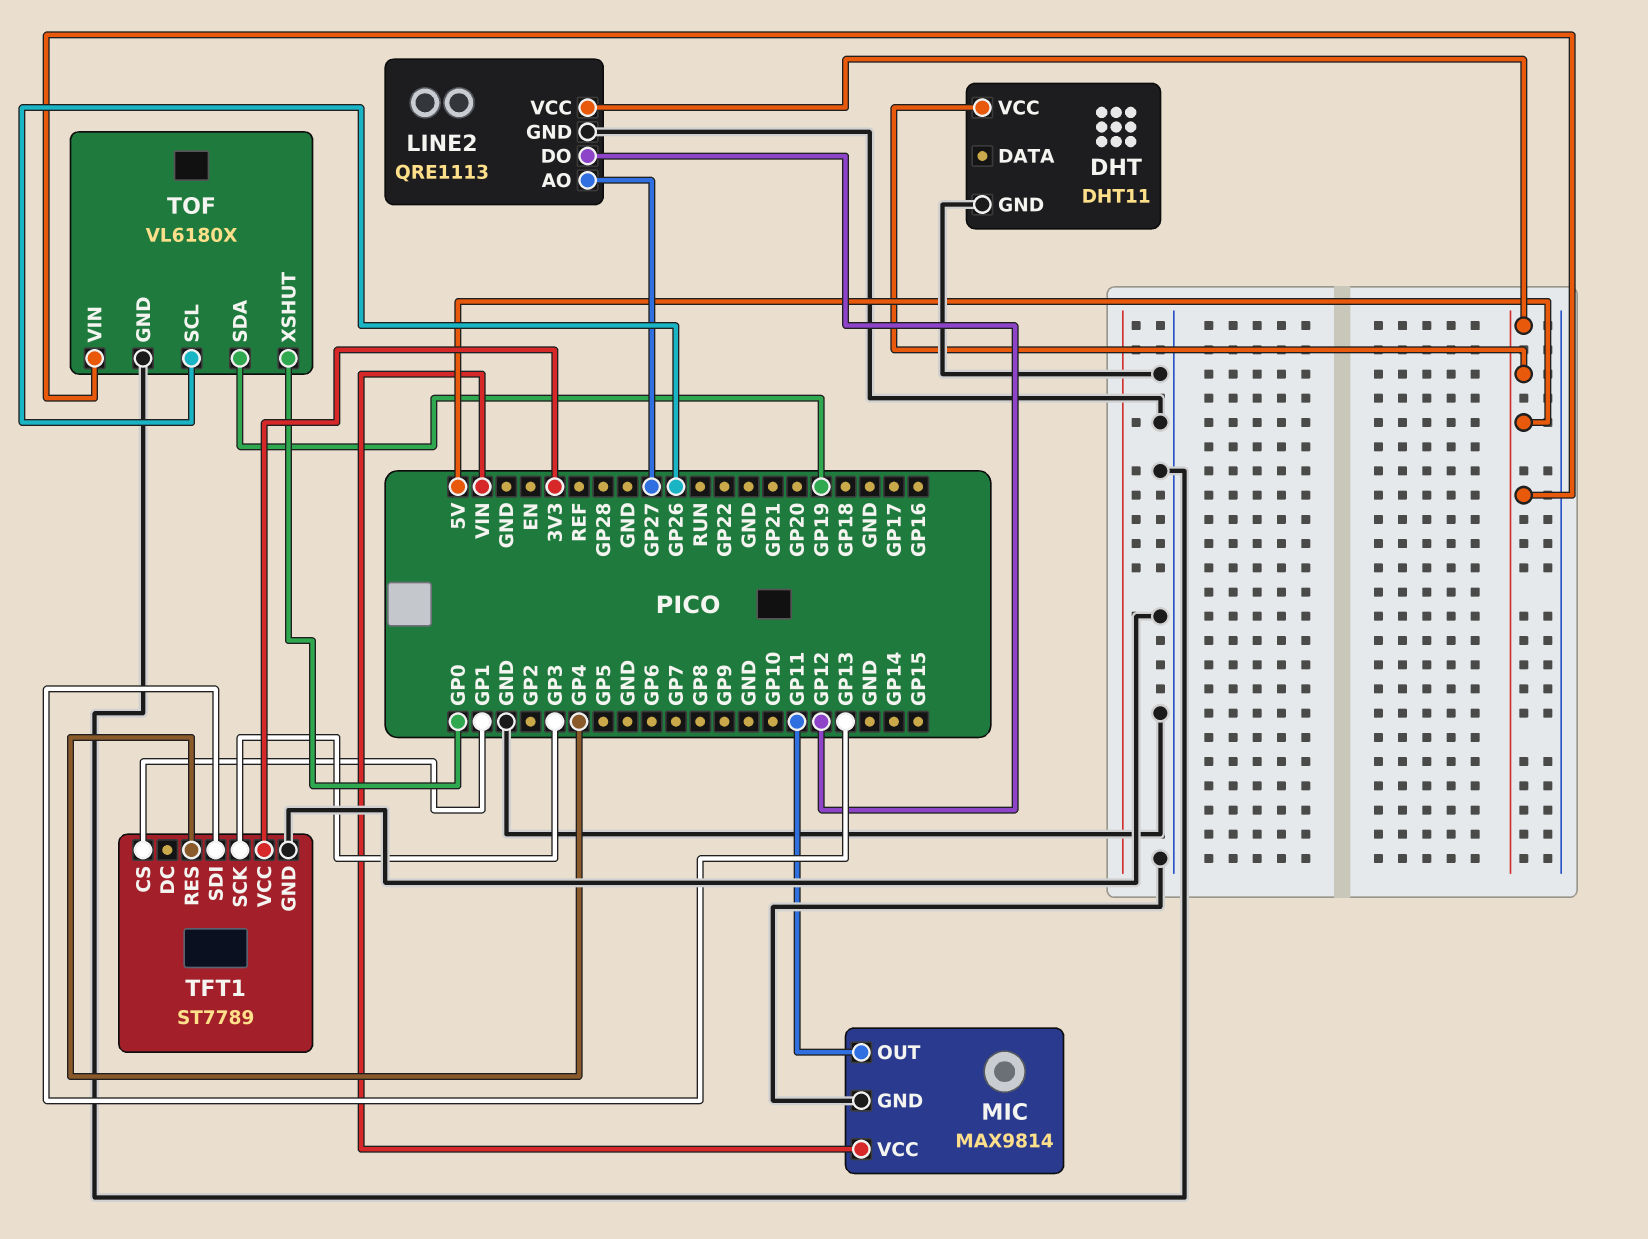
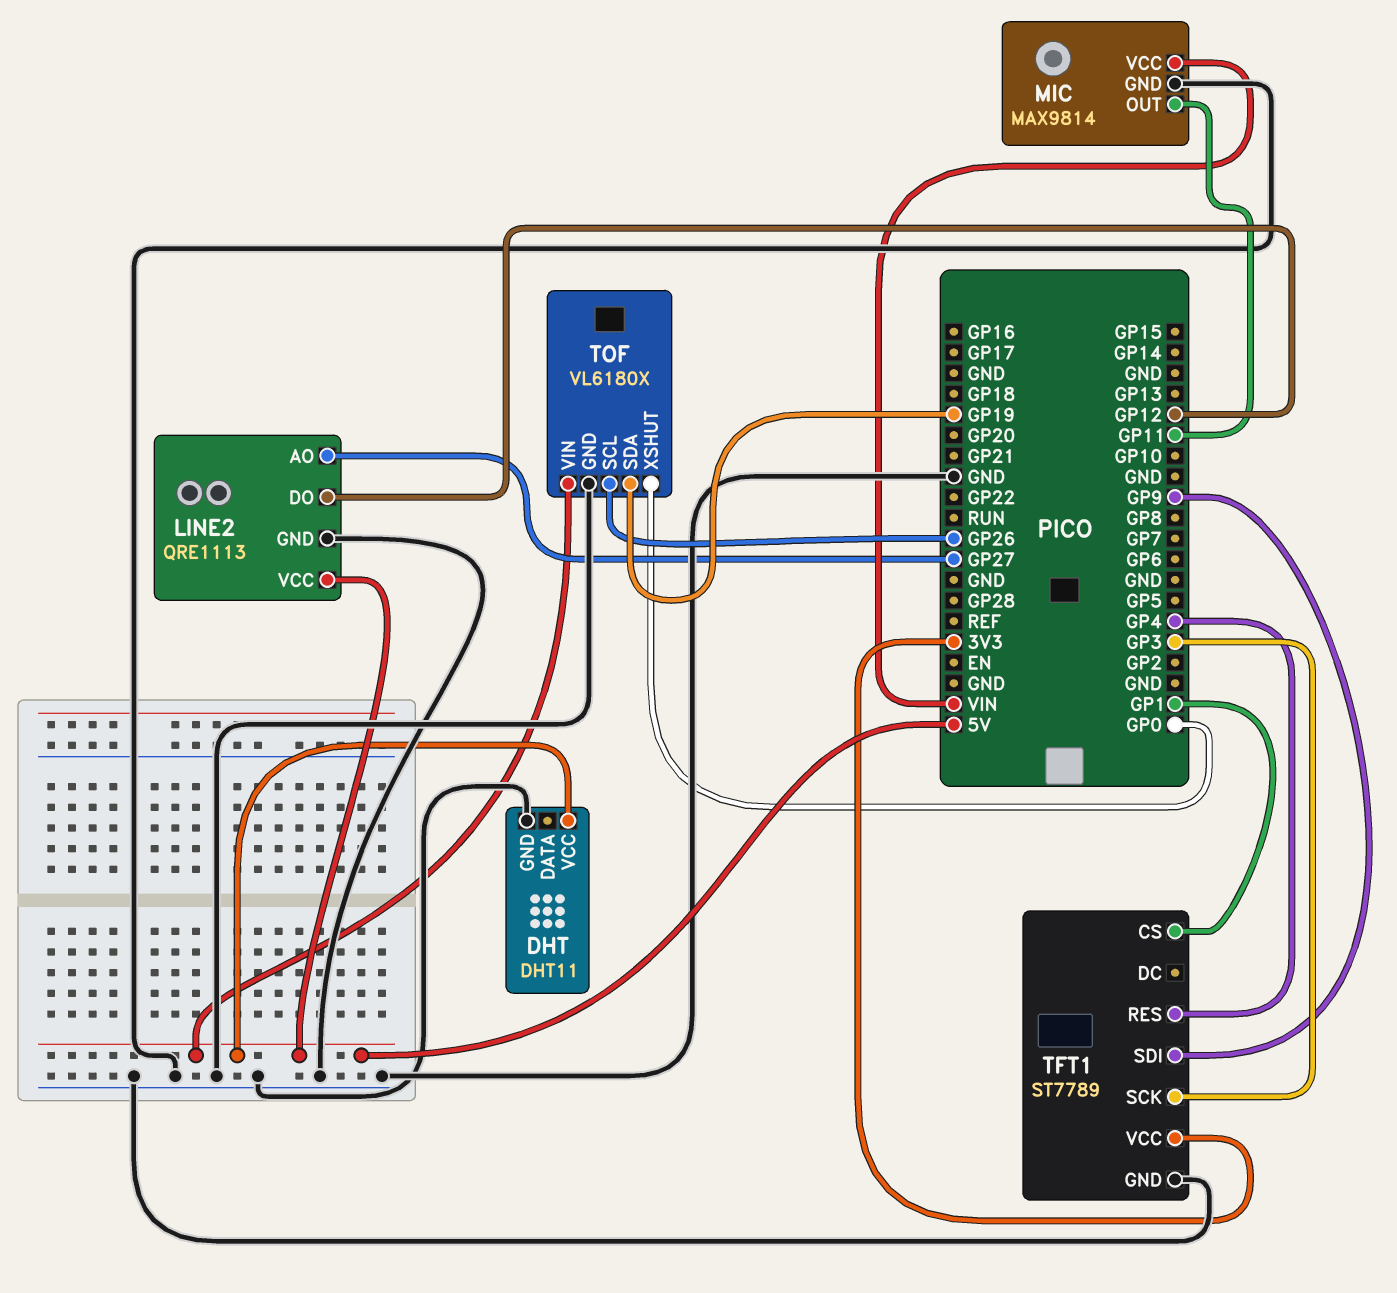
TFT1 pin SDI: GP13 -> GP9

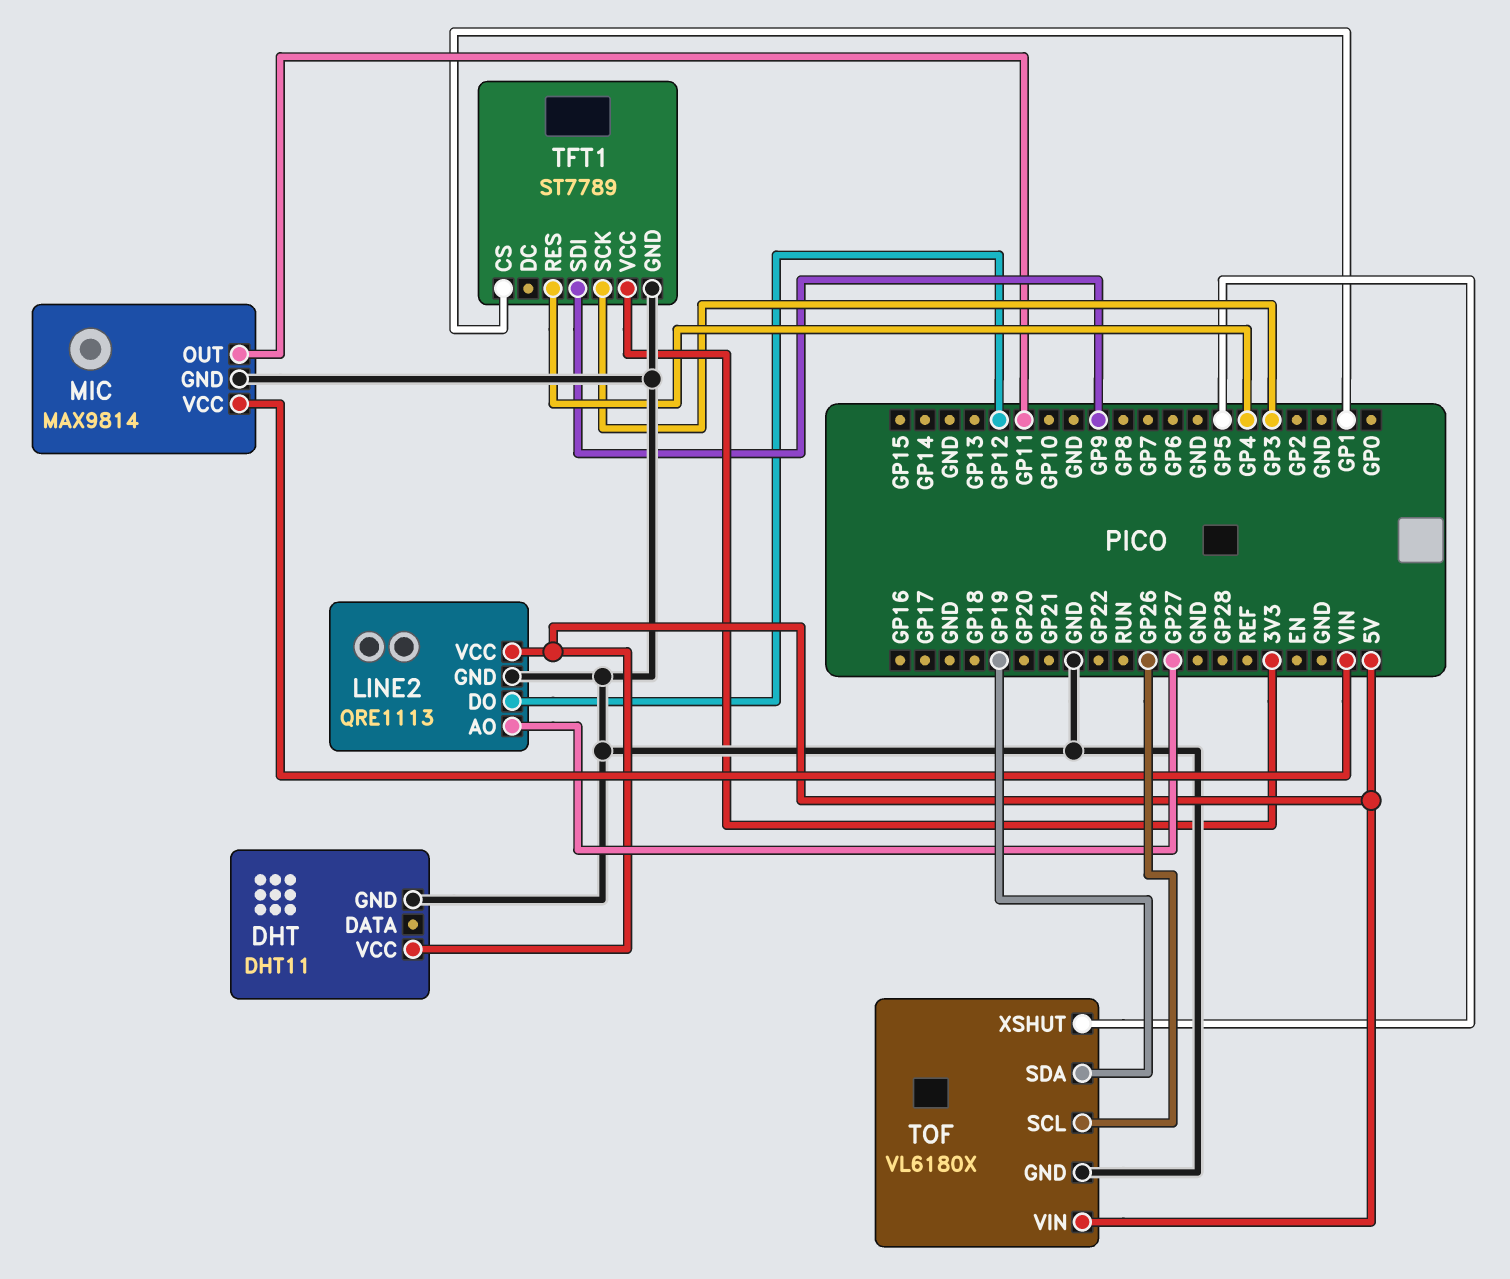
TOF pin XSHUT: GP0 -> GP5

